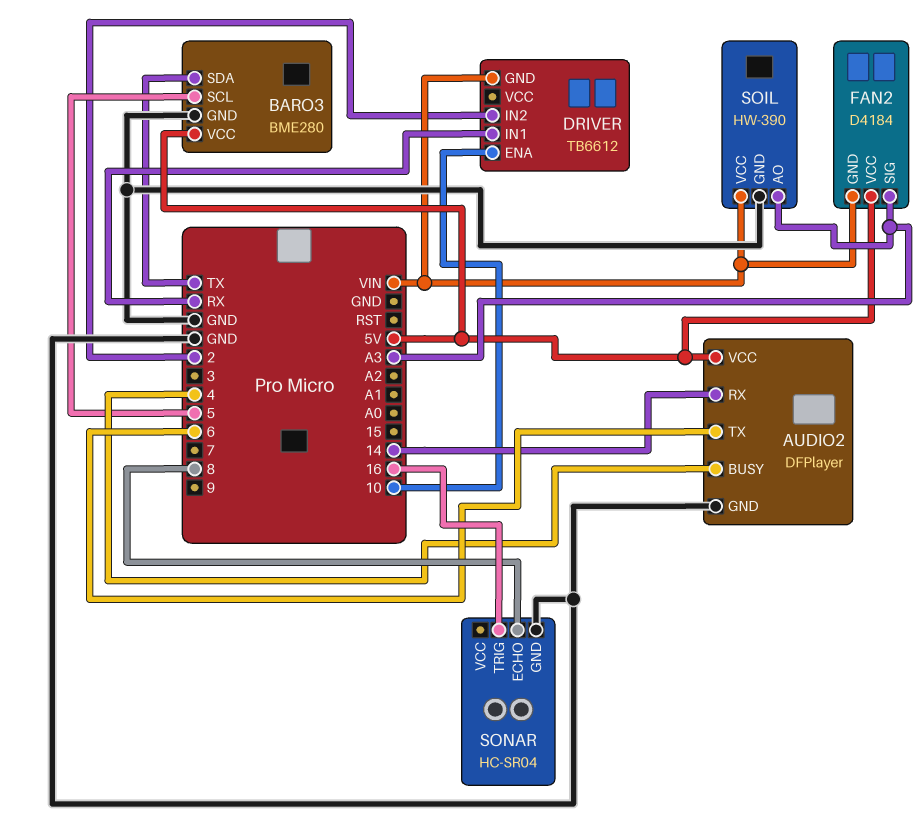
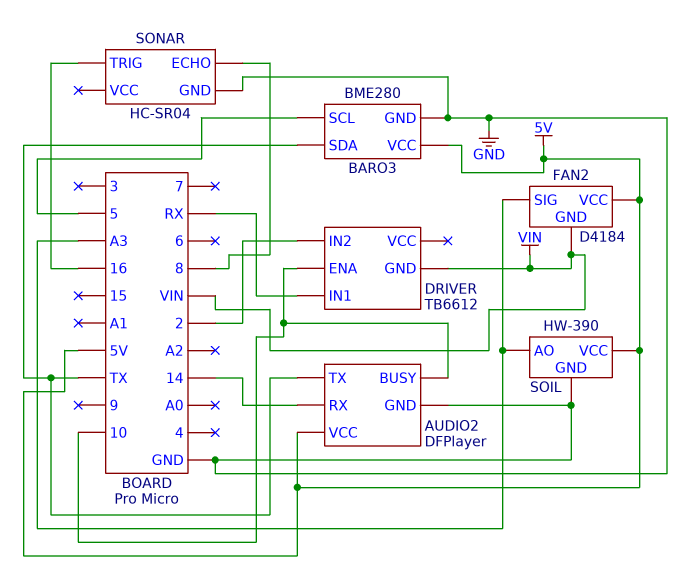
AUDIO2 pin BUSY: 4 -> 10
AUDIO2 pin TX: 6 -> TX
SOIL pin VCC: VIN -> 5V

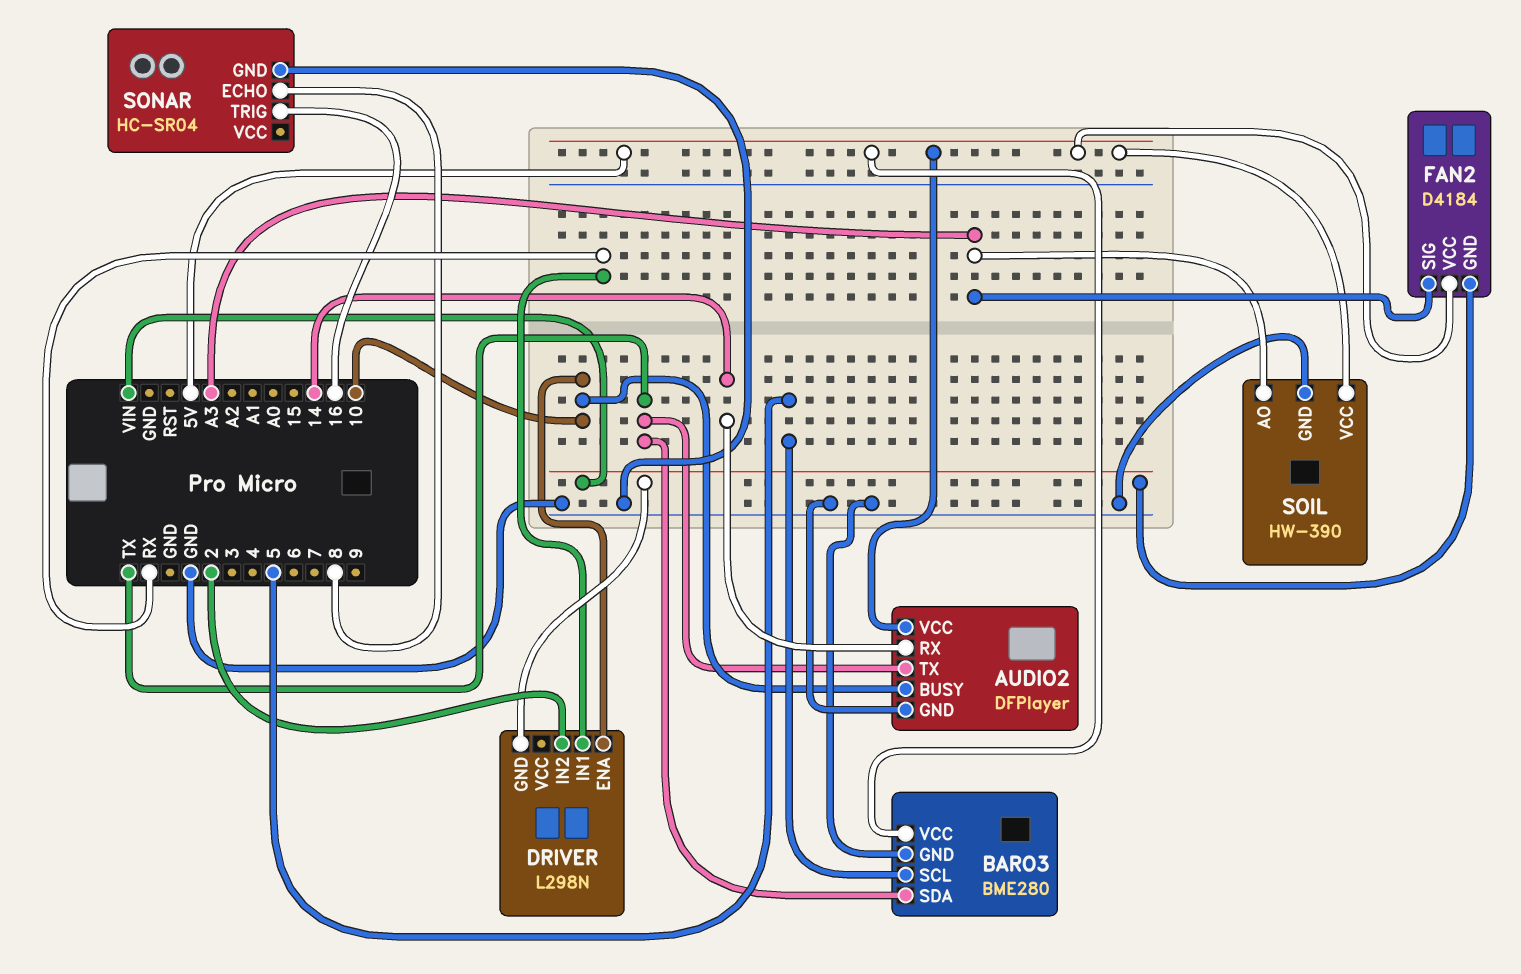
DRIVER: TB6612 -> L298N

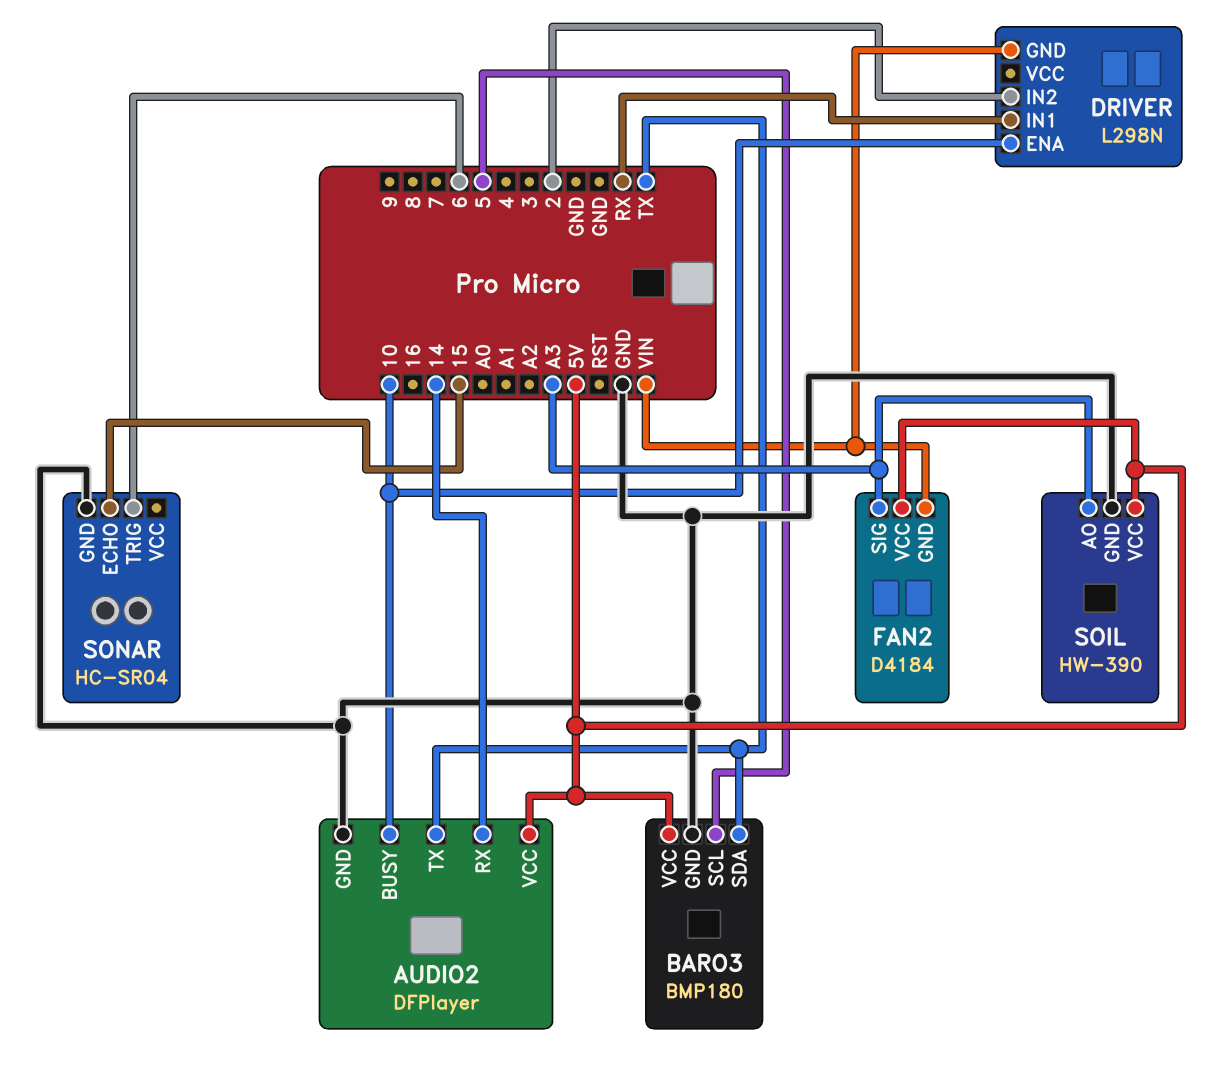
BARO3: BME280 -> BMP180
SONAR pin ECHO: 8 -> 15
SONAR pin TRIG: 16 -> 6

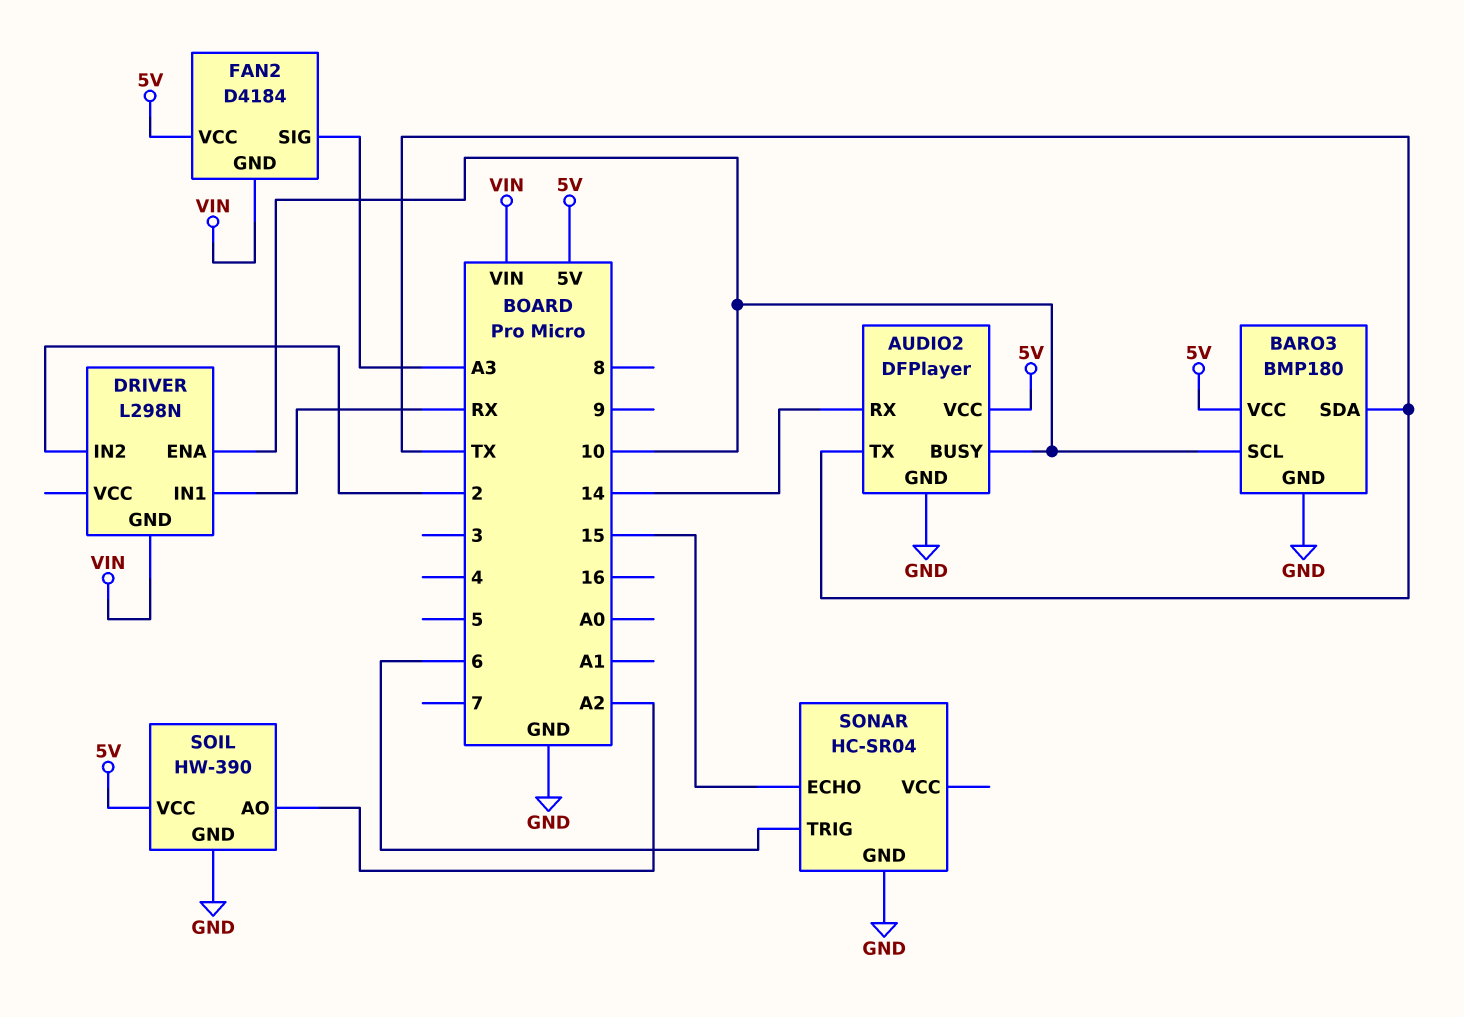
BARO3 pin SCL: 5 -> 10
SOIL pin AO: A3 -> A2

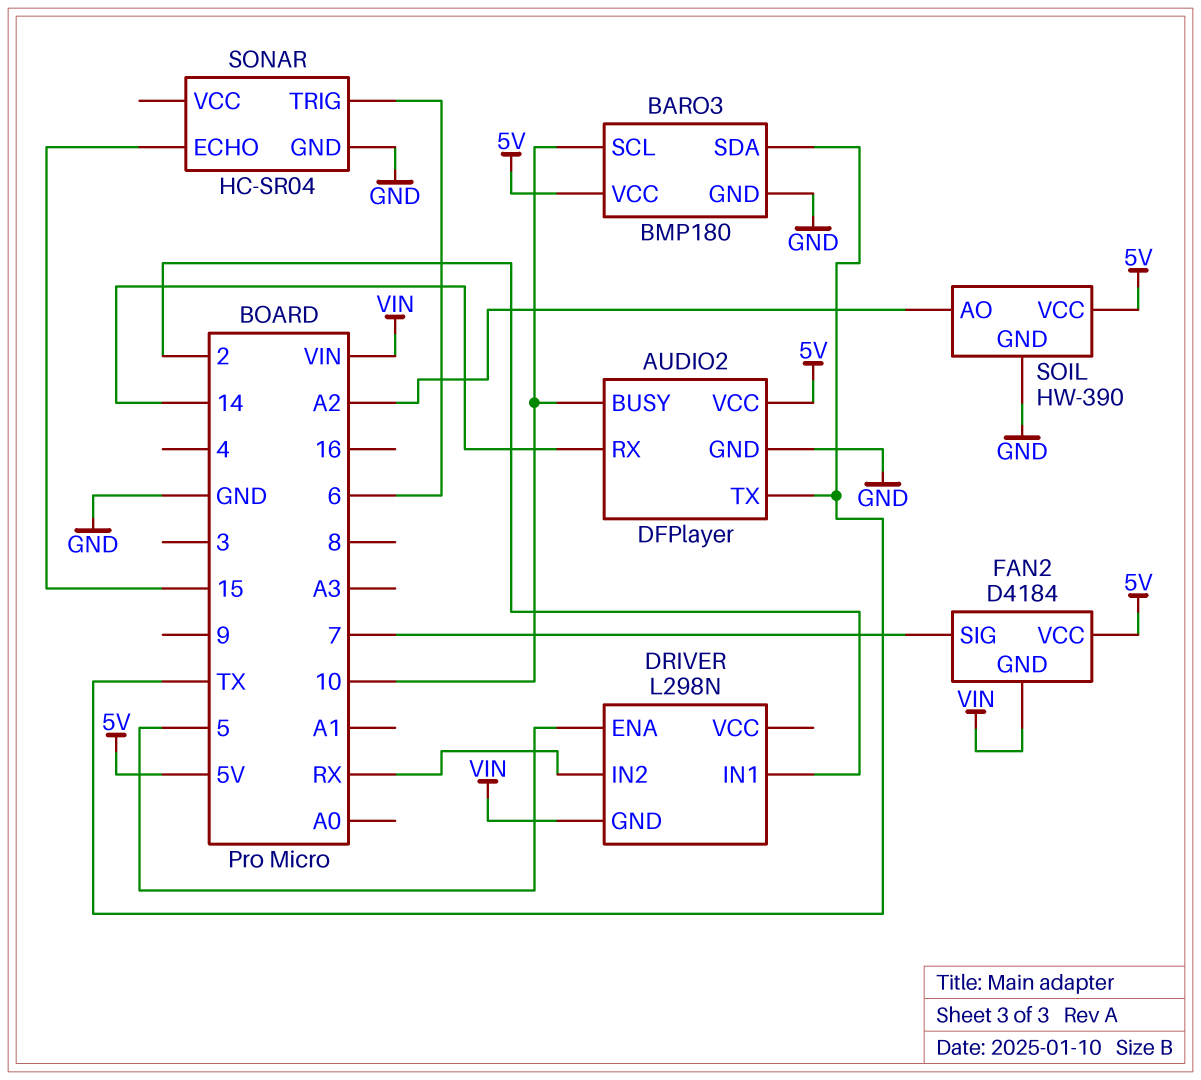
DRIVER pin ENA: 10 -> 5
DRIVER pin IN1: RX -> 2
DRIVER pin IN2: 2 -> RX
FAN2 pin SIG: A3 -> 7

